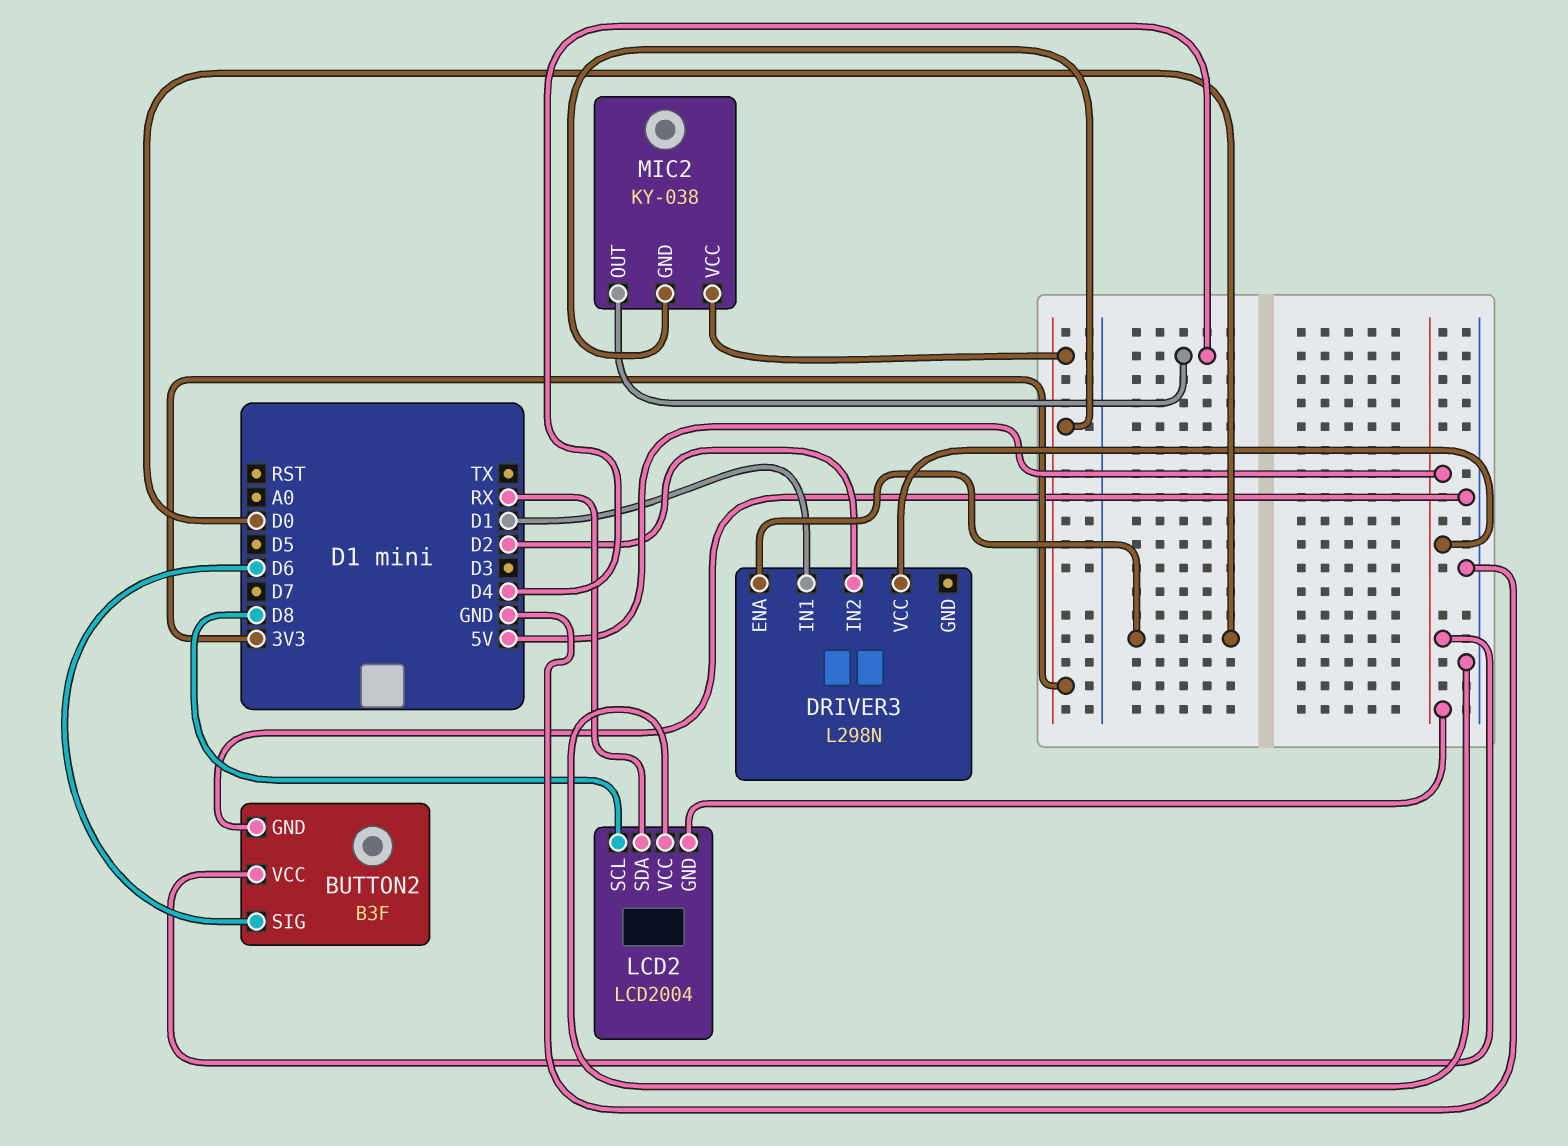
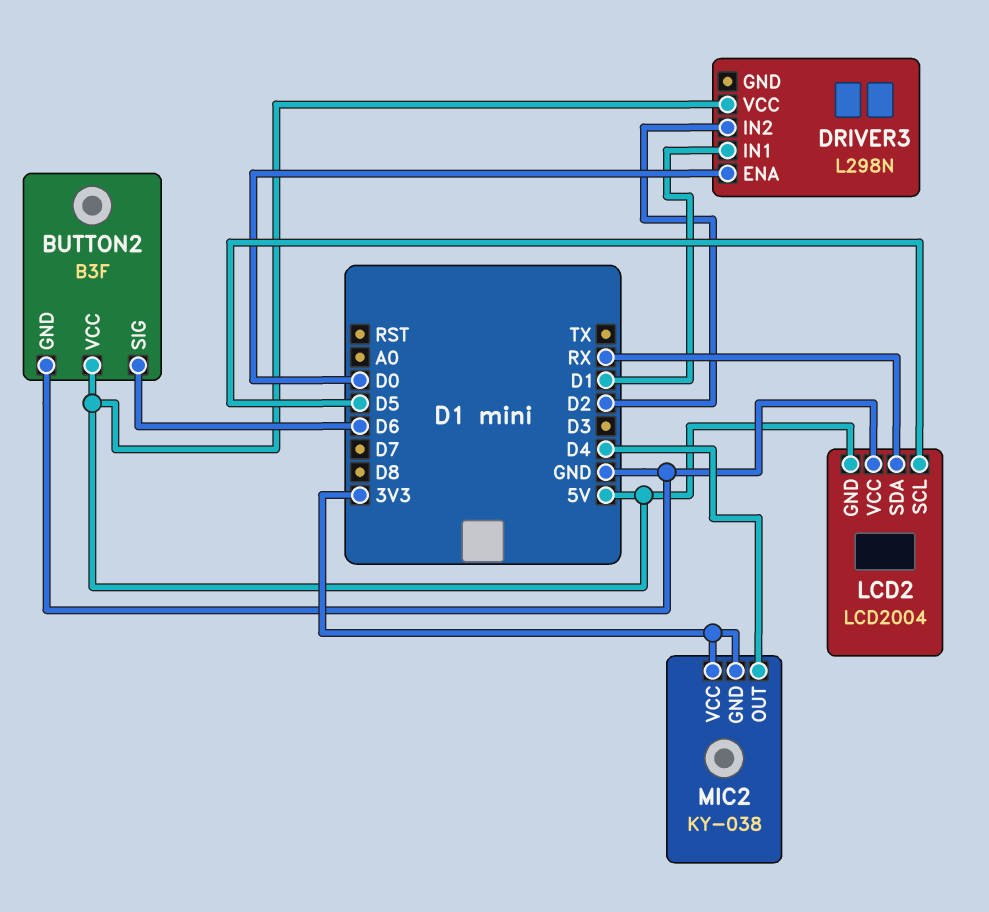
LCD2 pin SCL: D8 -> D5

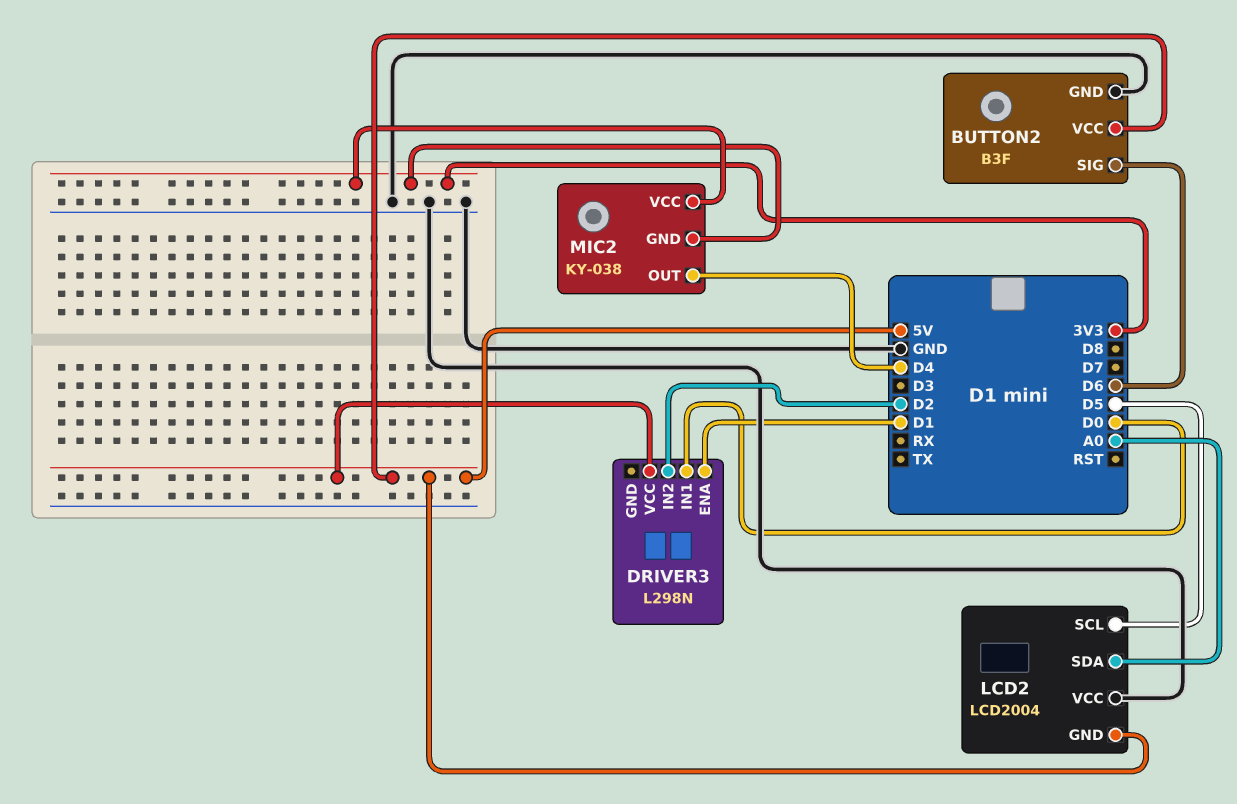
DRIVER3 pin ENA: D0 -> D1
DRIVER3 pin IN1: D1 -> D0
LCD2 pin SDA: RX -> A0

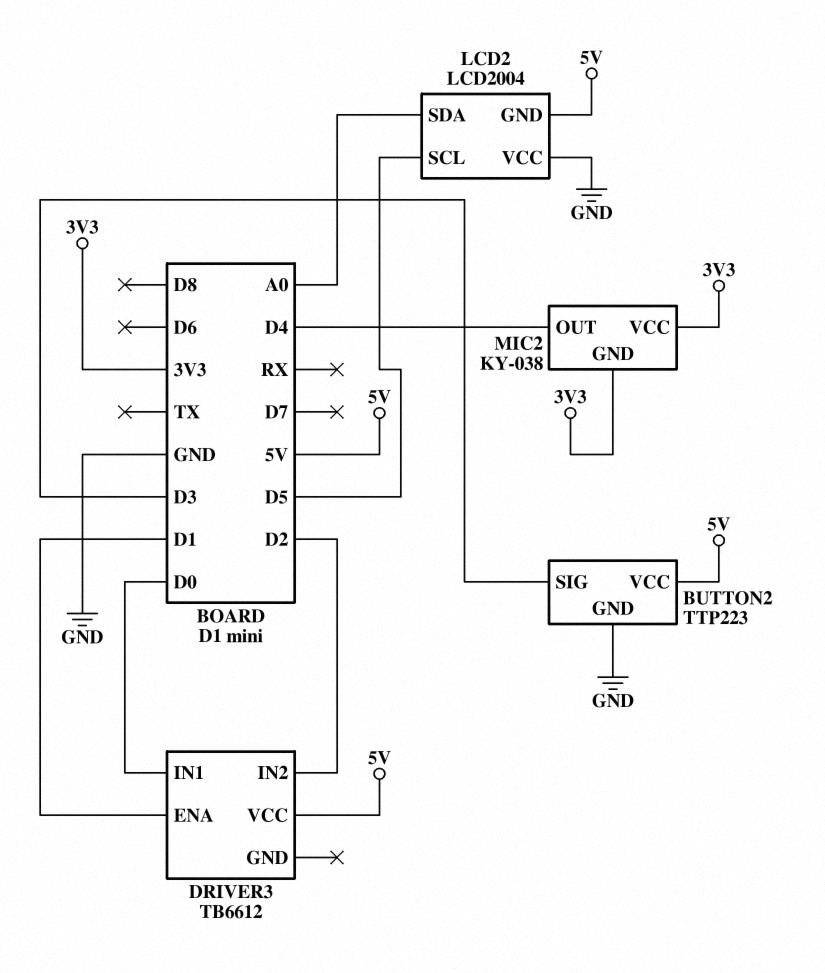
BUTTON2: B3F -> TTP223
BUTTON2 pin SIG: D6 -> D3
DRIVER3: L298N -> TB6612

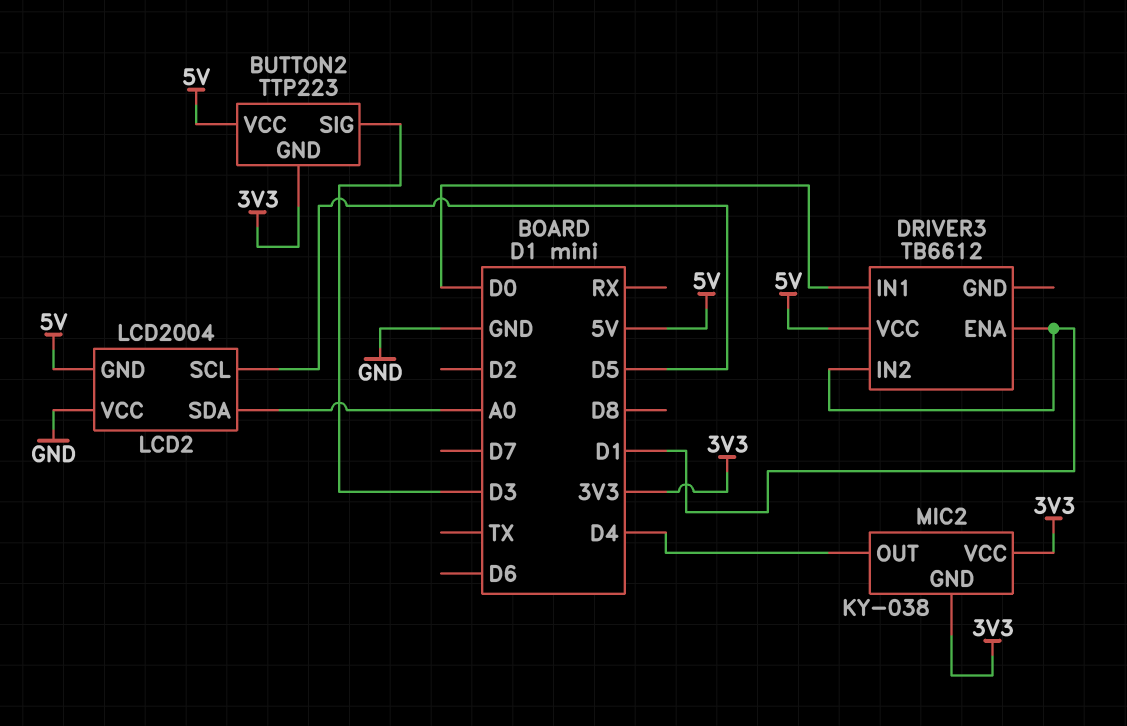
BUTTON2 pin GND: GND -> 3V3
DRIVER3 pin IN2: D2 -> D1

